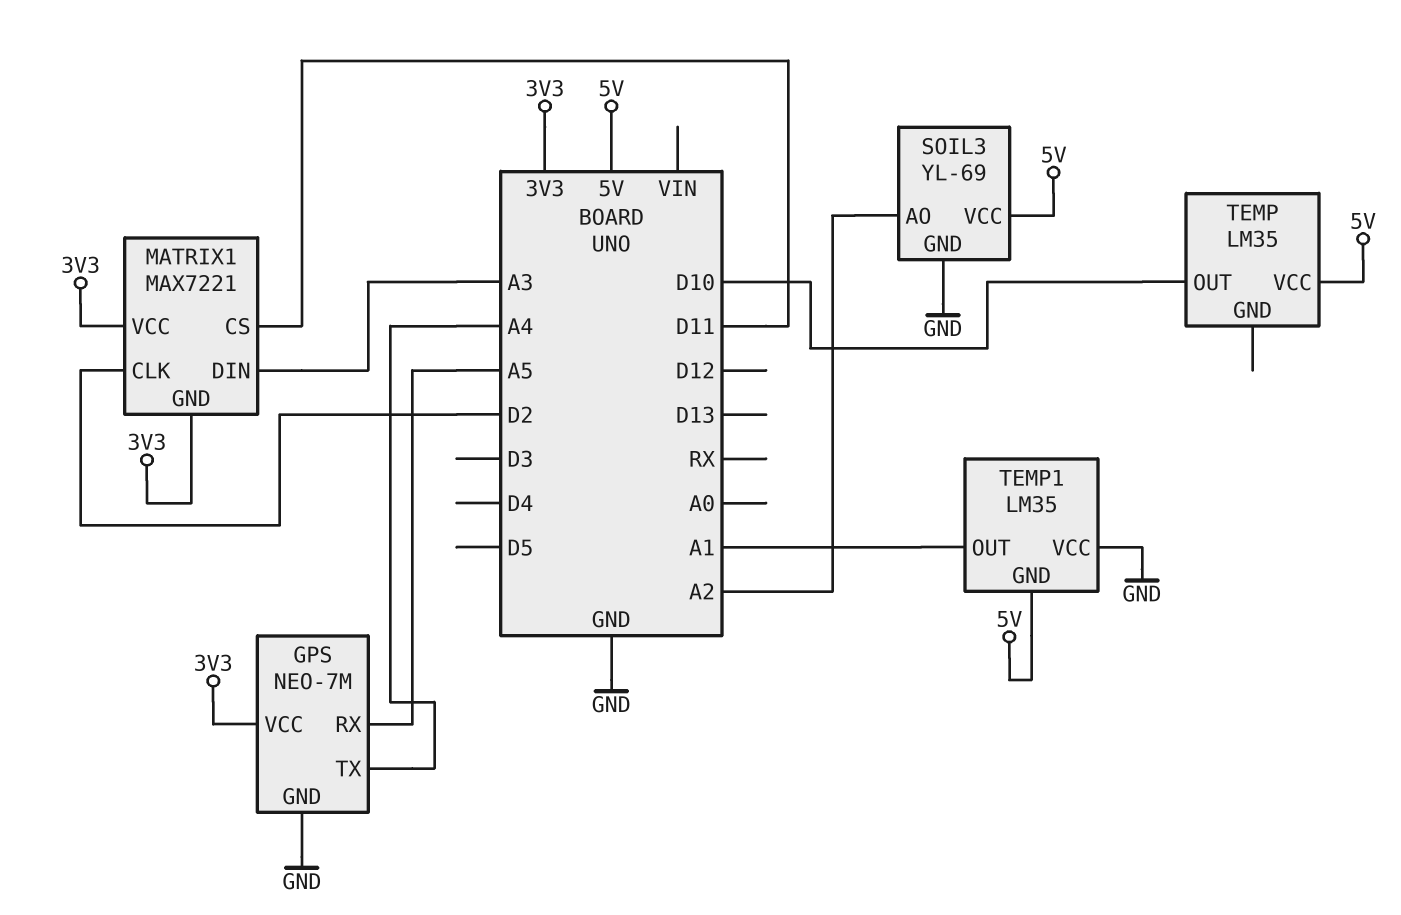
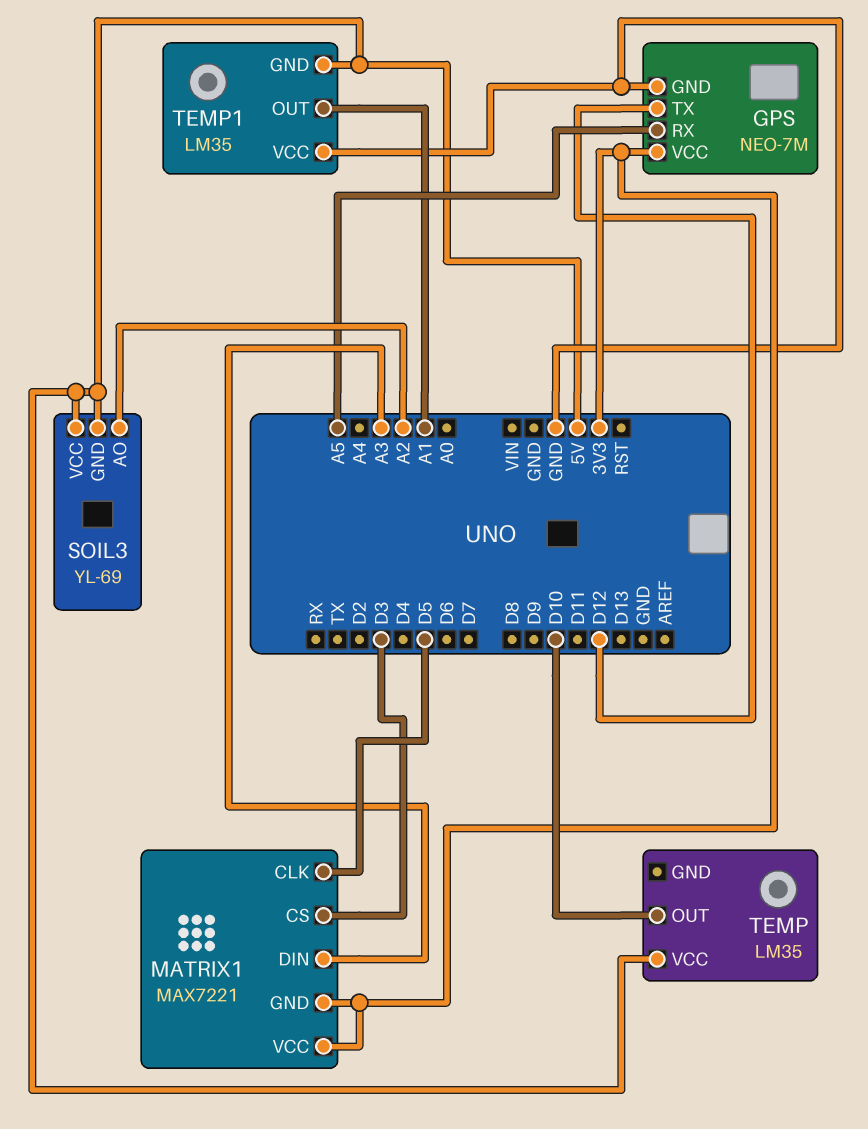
GPS pin TX: A4 -> D12
MATRIX1 pin CLK: D2 -> D5
MATRIX1 pin CS: D11 -> D3
SOIL3 pin GND: GND -> 5V

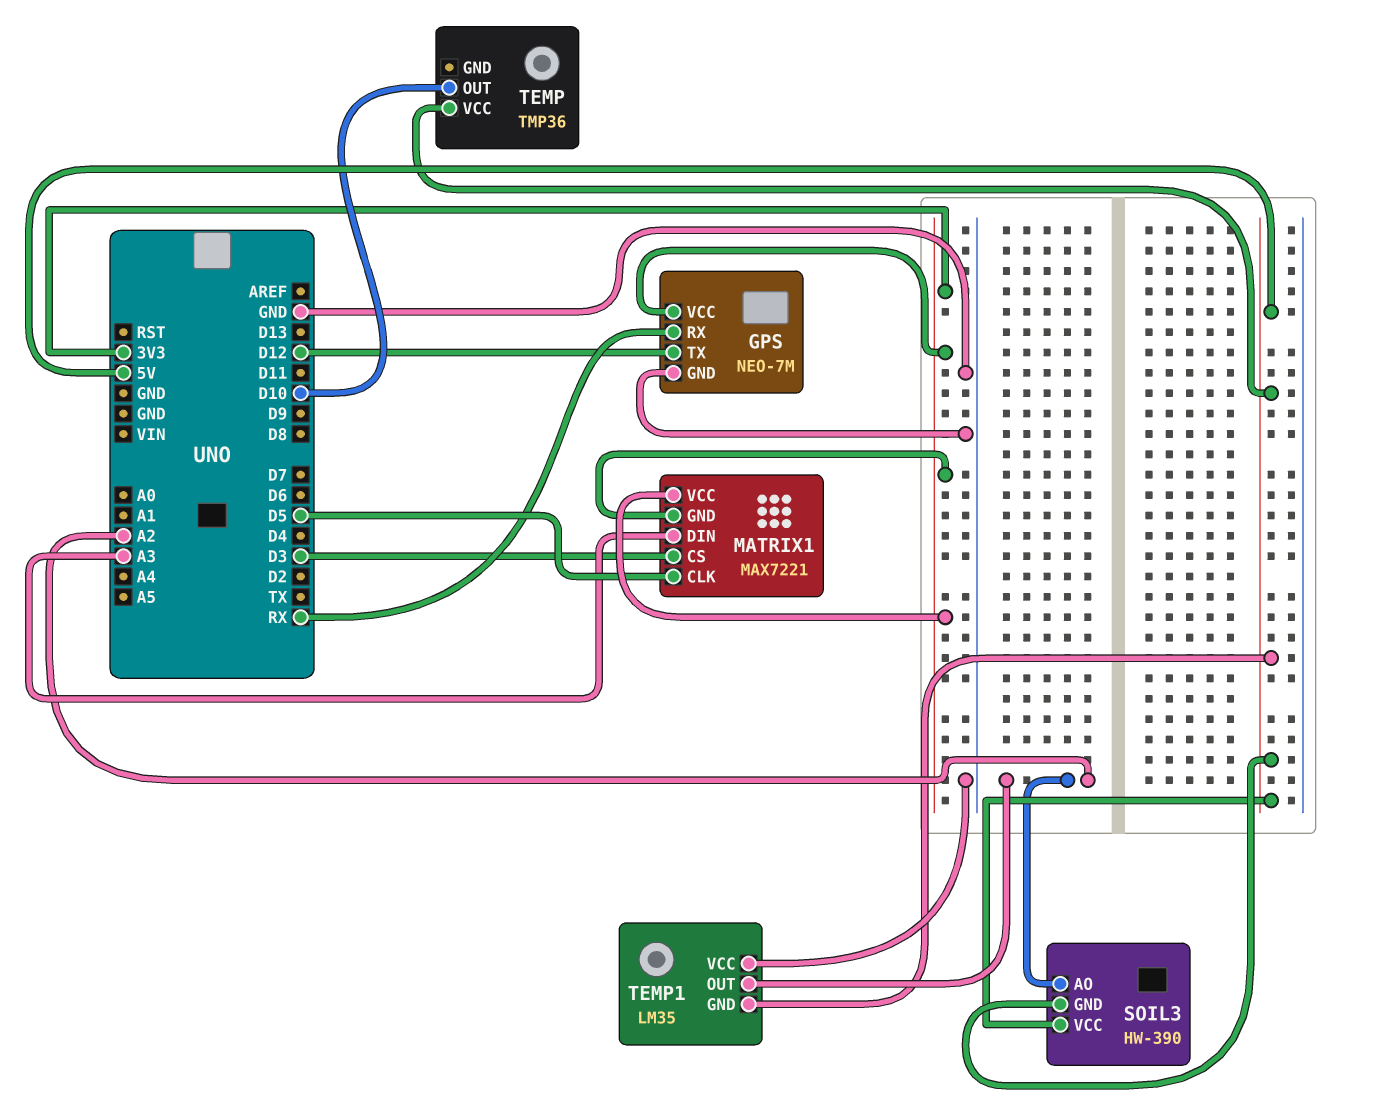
GPS pin RX: A5 -> RX
SOIL3: YL-69 -> HW-390
TEMP: LM35 -> TMP36
TEMP1 pin OUT: A1 -> A2

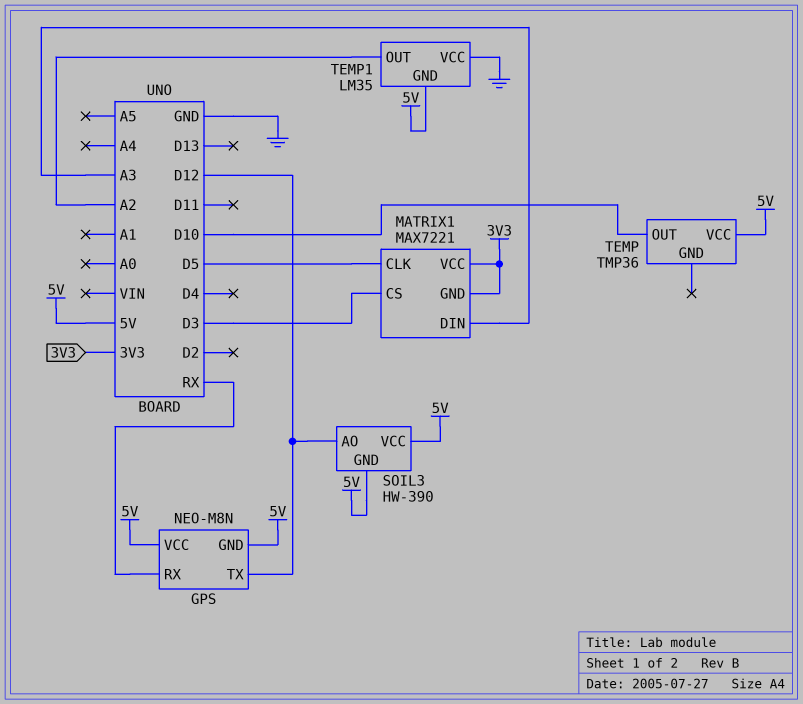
GPS: NEO-7M -> NEO-M8N
GPS pin GND: GND -> 5V
GPS pin VCC: 3V3 -> 5V
SOIL3 pin AO: A2 -> D12

